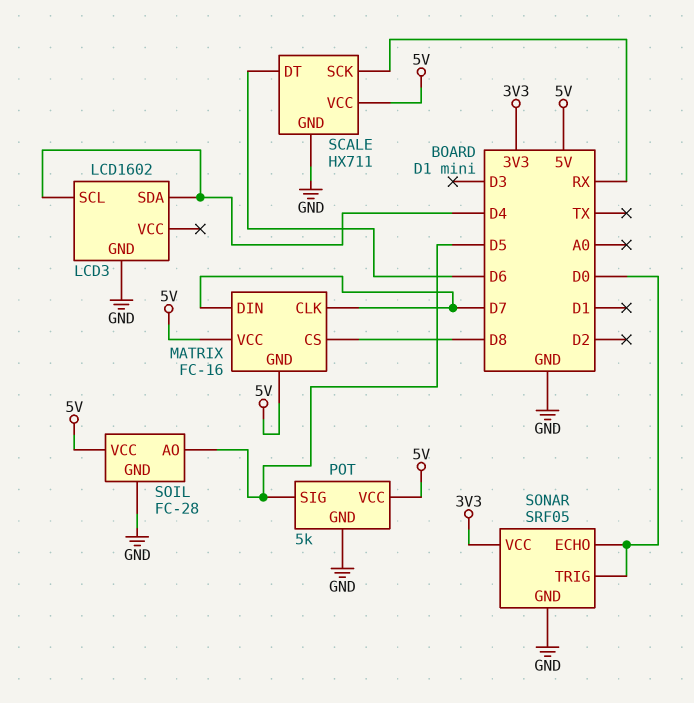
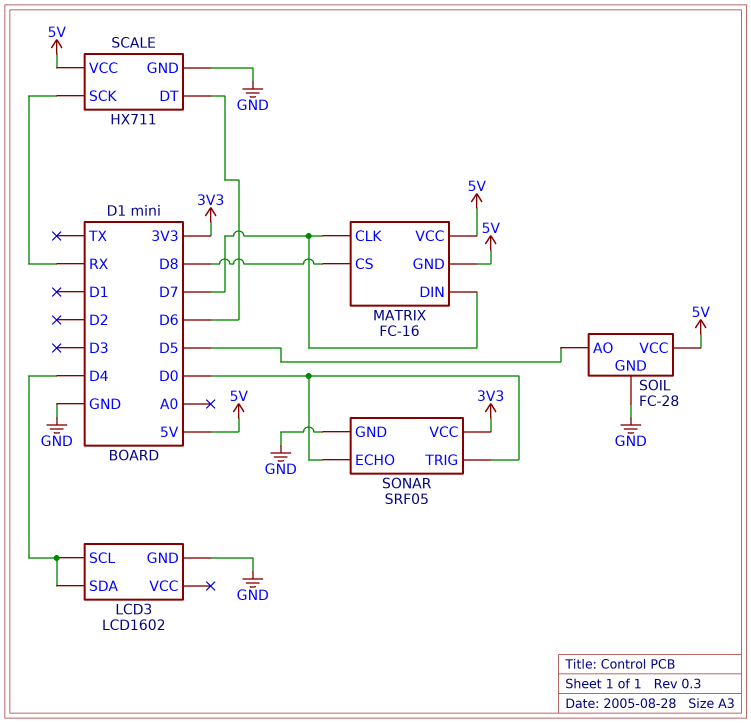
POT: 5k -> none
POT pin GND: GND -> none
POT pin SIG: D5 -> none
POT pin VCC: 5V -> none

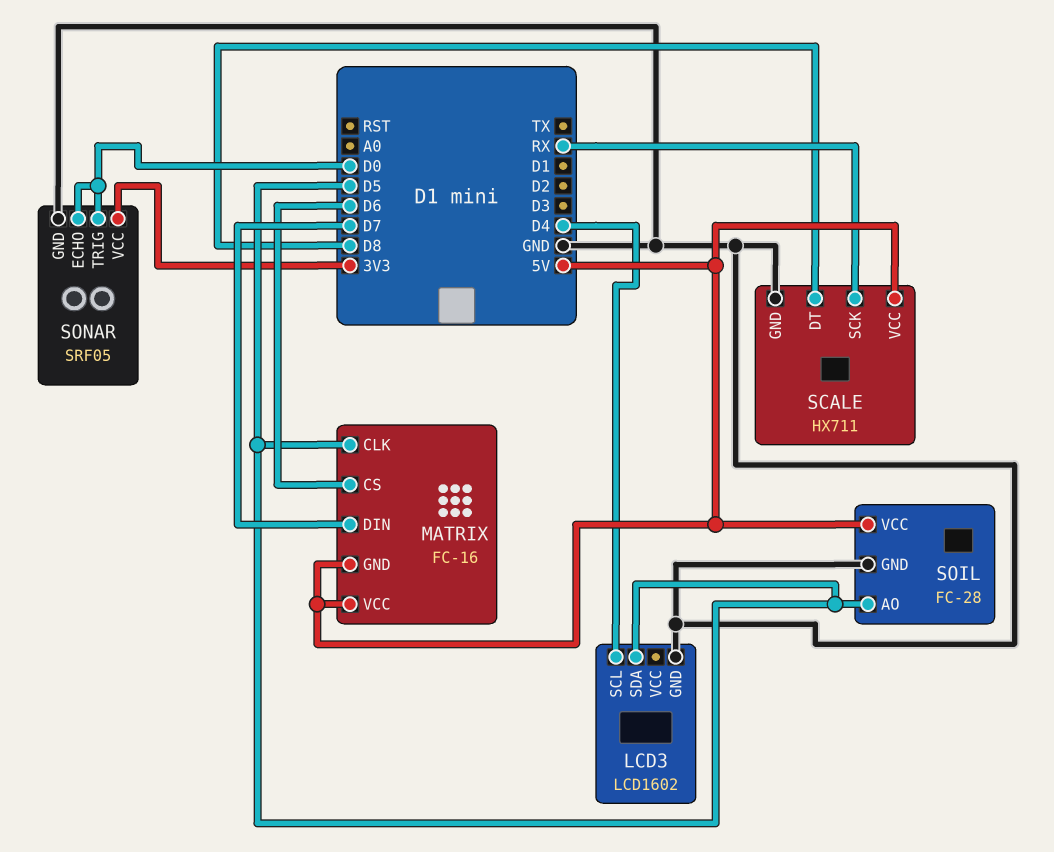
LCD3 pin SDA: D4 -> D5
MATRIX pin CLK: D7 -> D5
MATRIX pin CS: D8 -> D6
SCALE pin DT: D6 -> D8

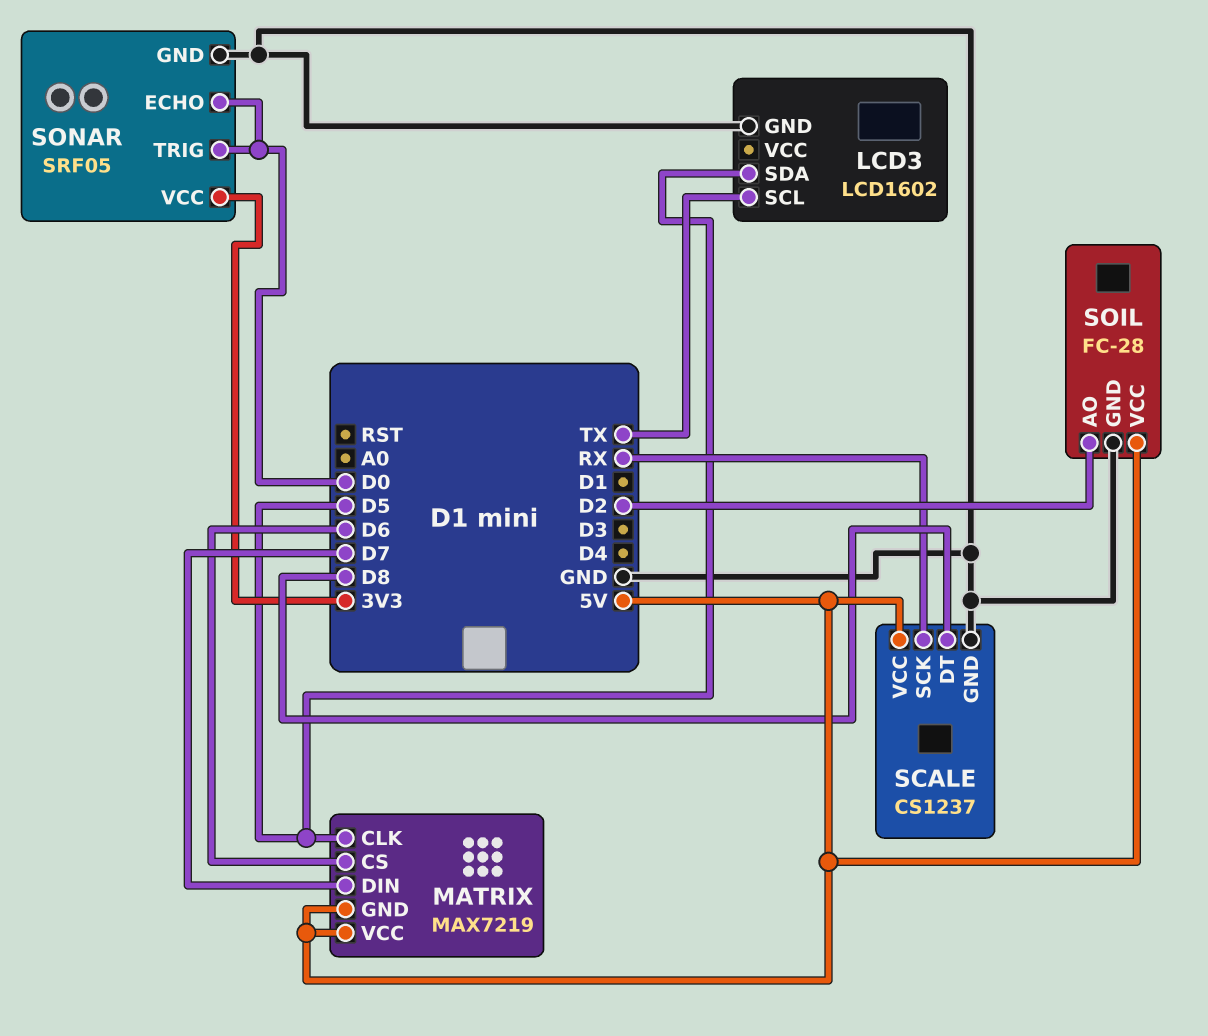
LCD3 pin SCL: D4 -> TX
MATRIX: FC-16 -> MAX7219
SCALE: HX711 -> CS1237
SOIL pin AO: D5 -> D2

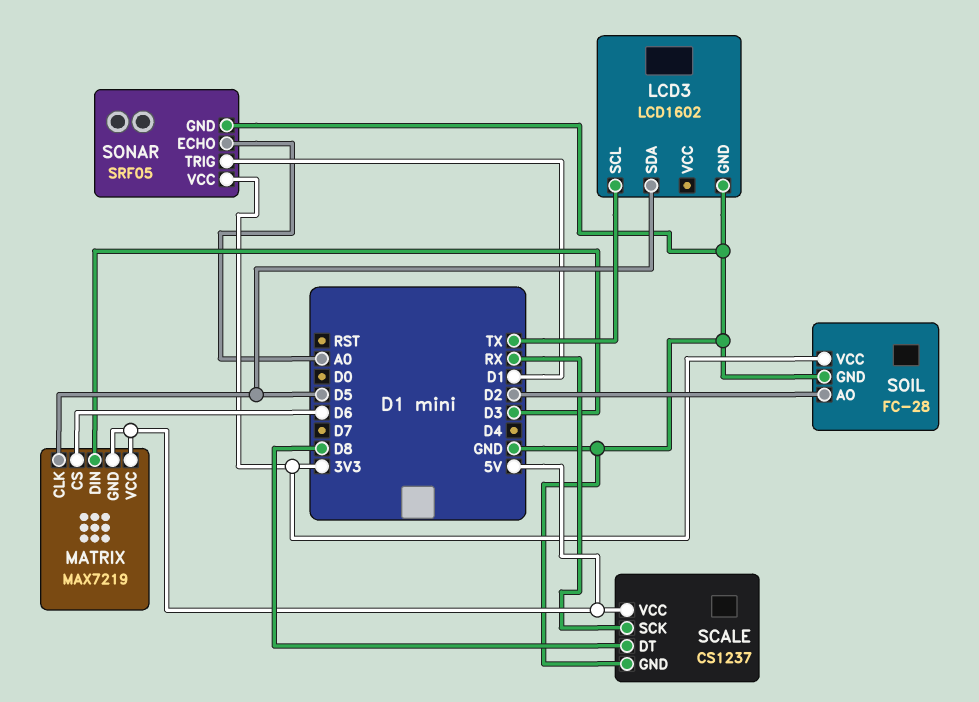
MATRIX pin DIN: D7 -> D3
SOIL pin VCC: 5V -> 3V3
SONAR pin ECHO: D0 -> A0
SONAR pin TRIG: D0 -> D1

